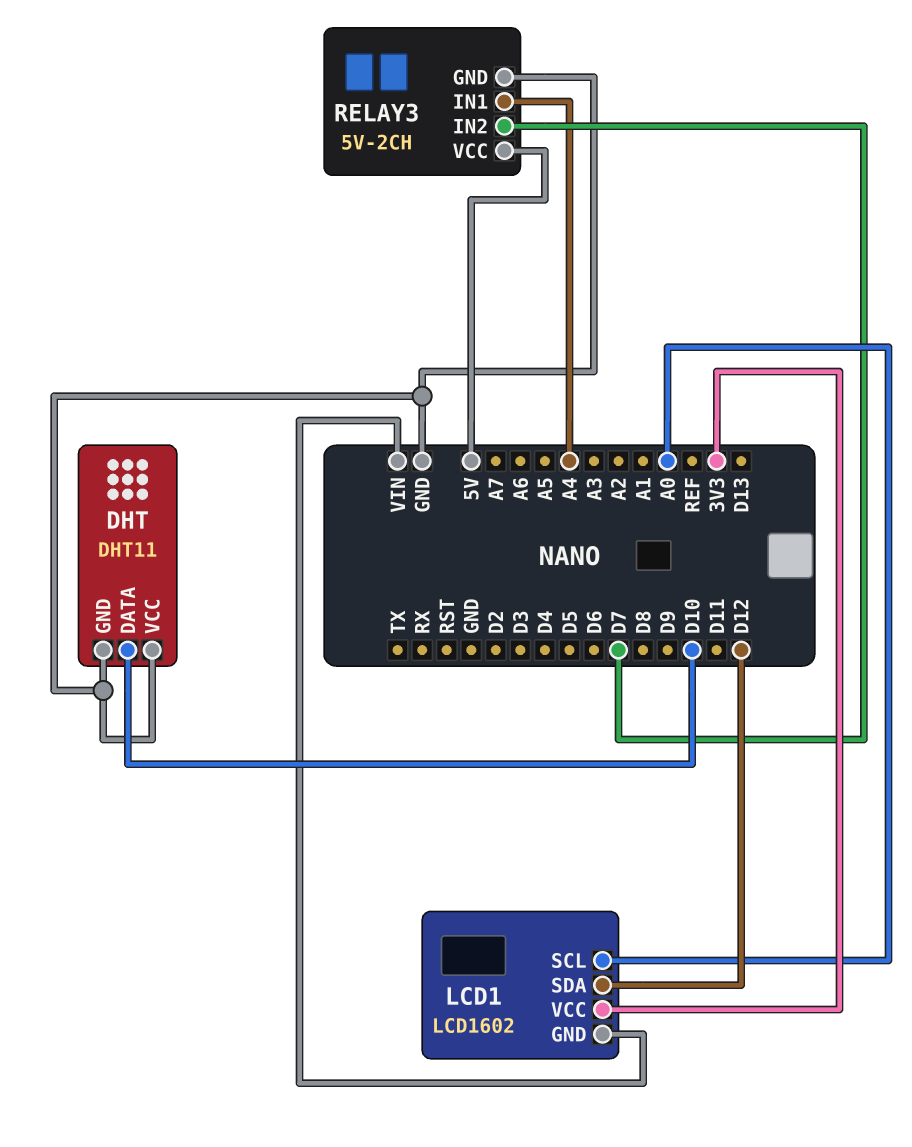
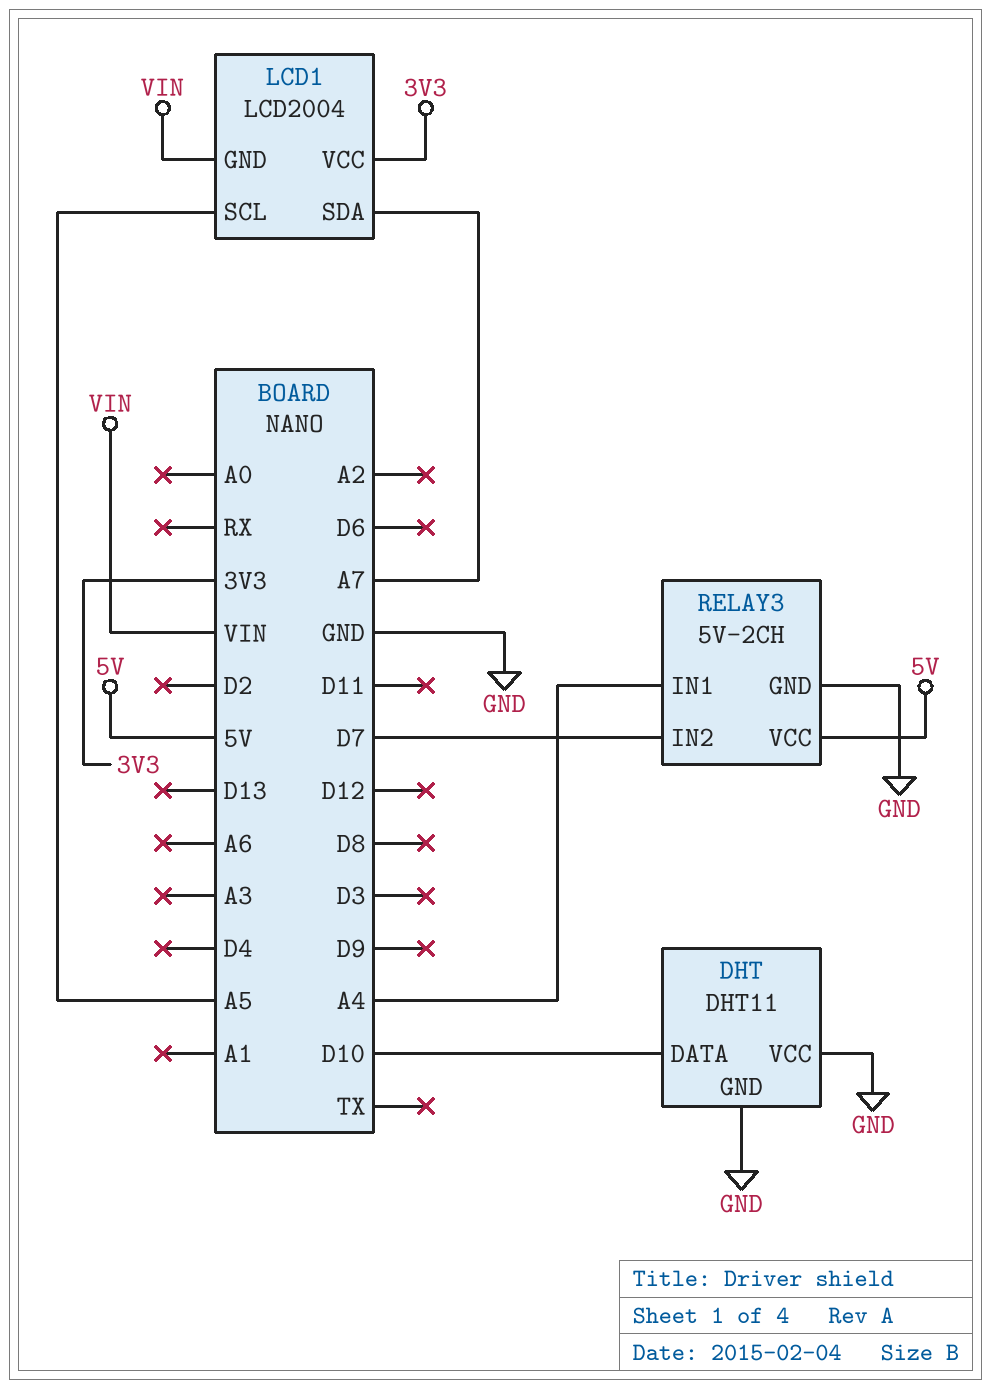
LCD1: LCD1602 -> LCD2004
LCD1 pin SCL: A0 -> A5
LCD1 pin SDA: D12 -> A7

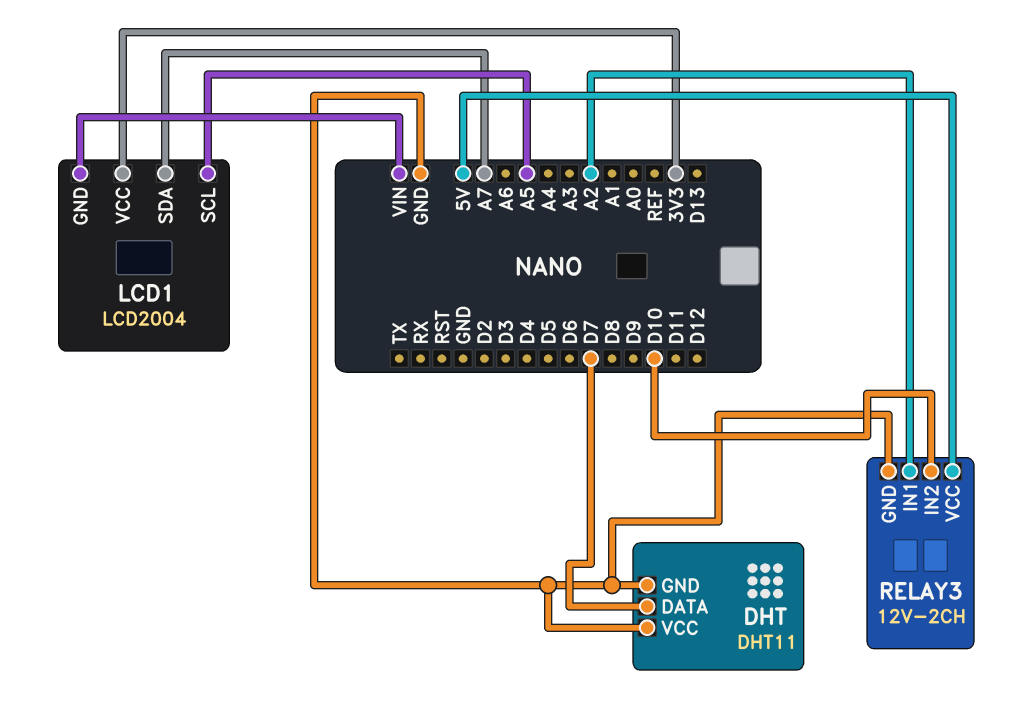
DHT pin DATA: D10 -> D7
RELAY3: 5V-2CH -> 12V-2CH
RELAY3 pin IN1: A4 -> A2
RELAY3 pin IN2: D7 -> D10

